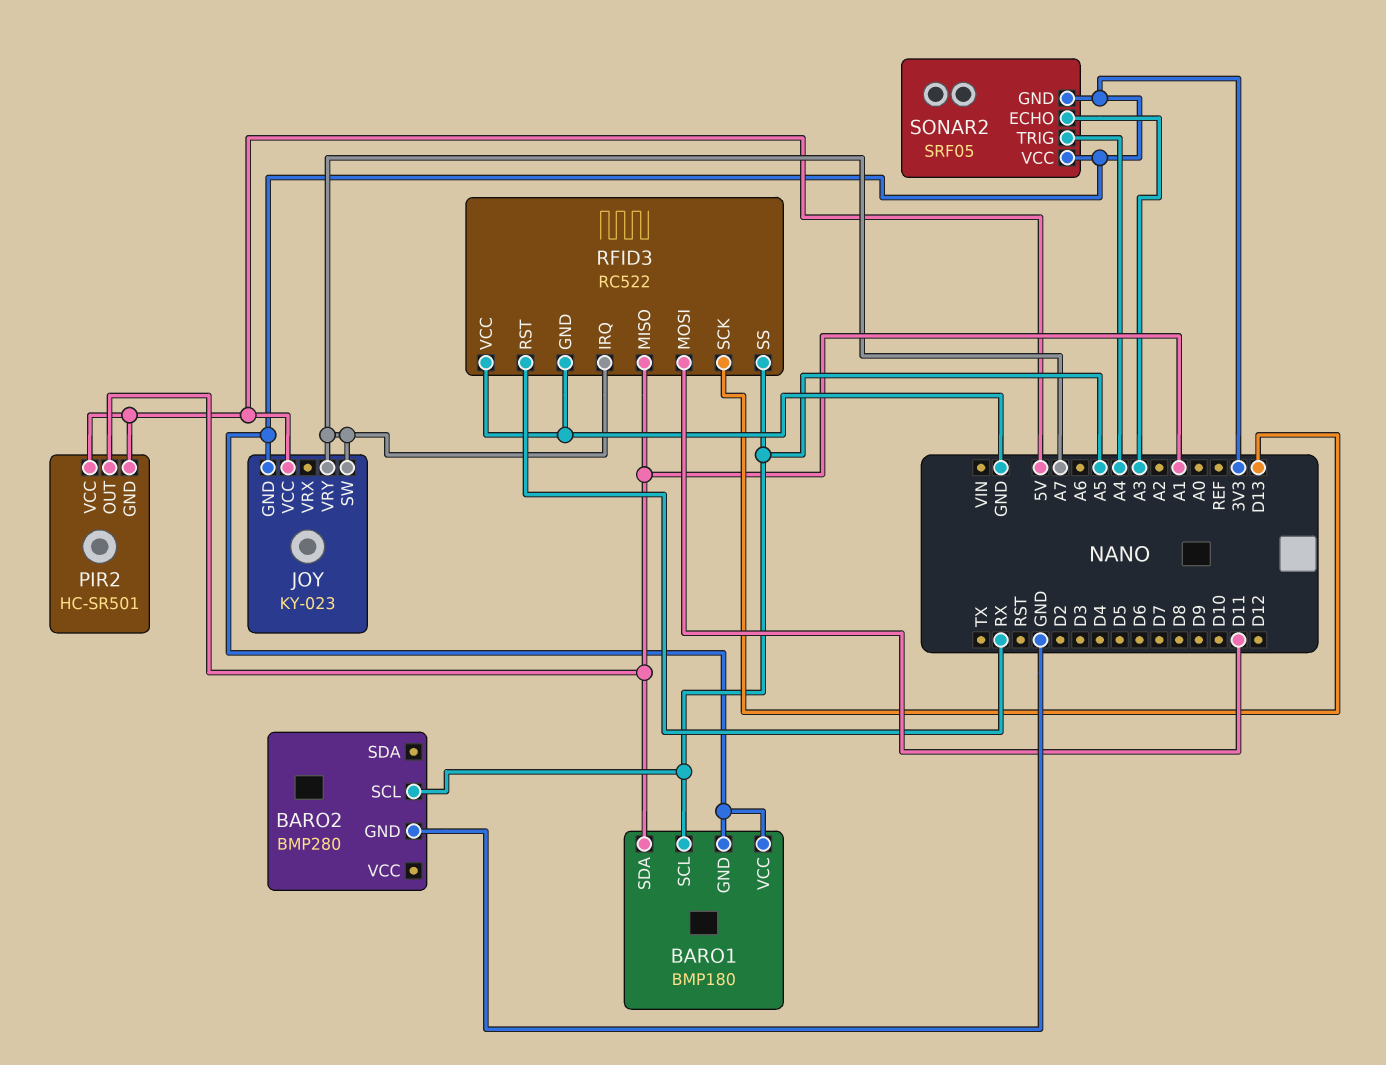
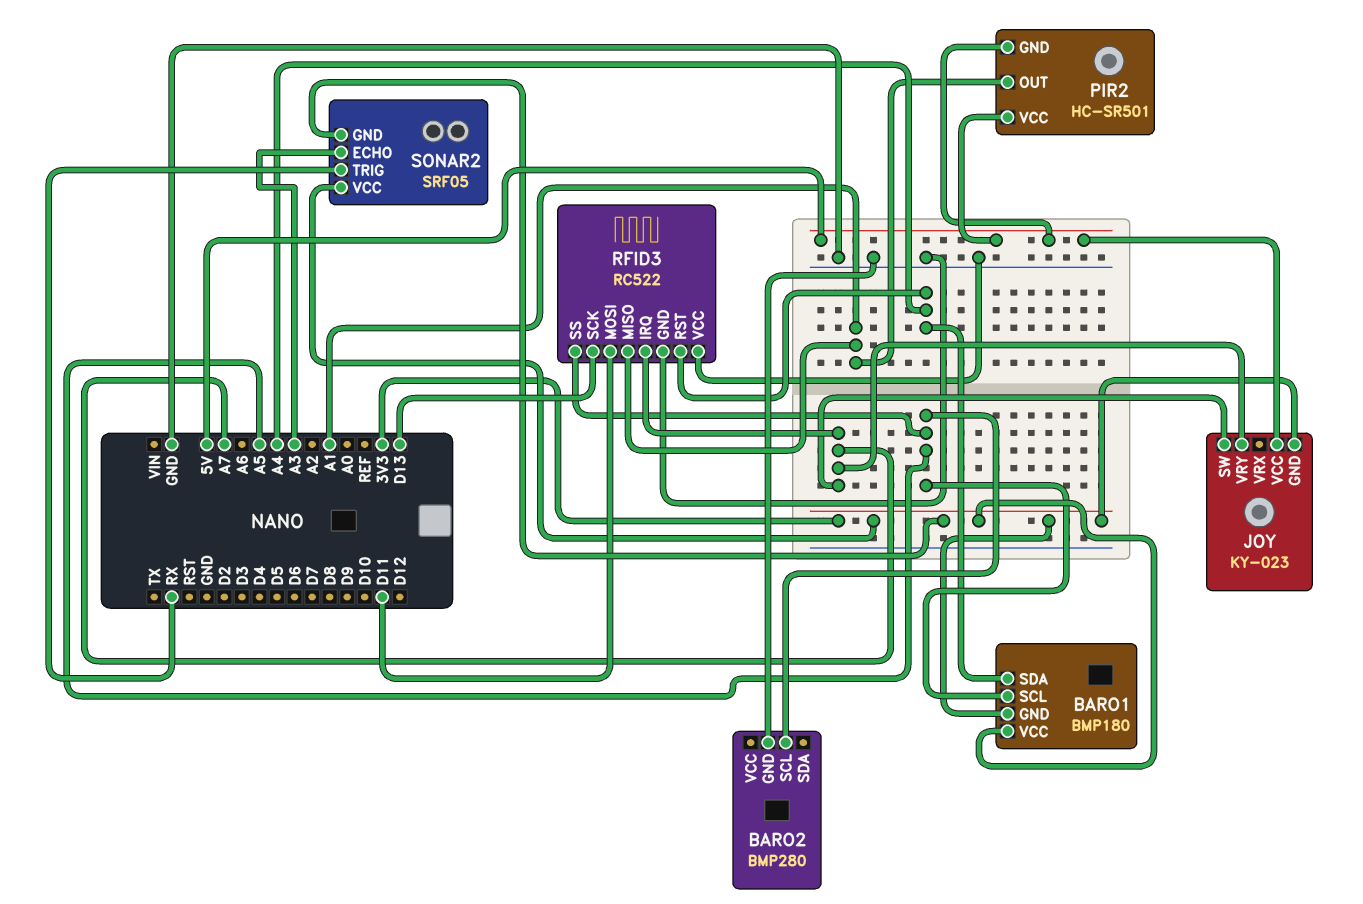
BARO1 pin SDA: A1 -> A4
RFID3 pin RST: RX -> A4
SONAR2 pin TRIG: A4 -> RX

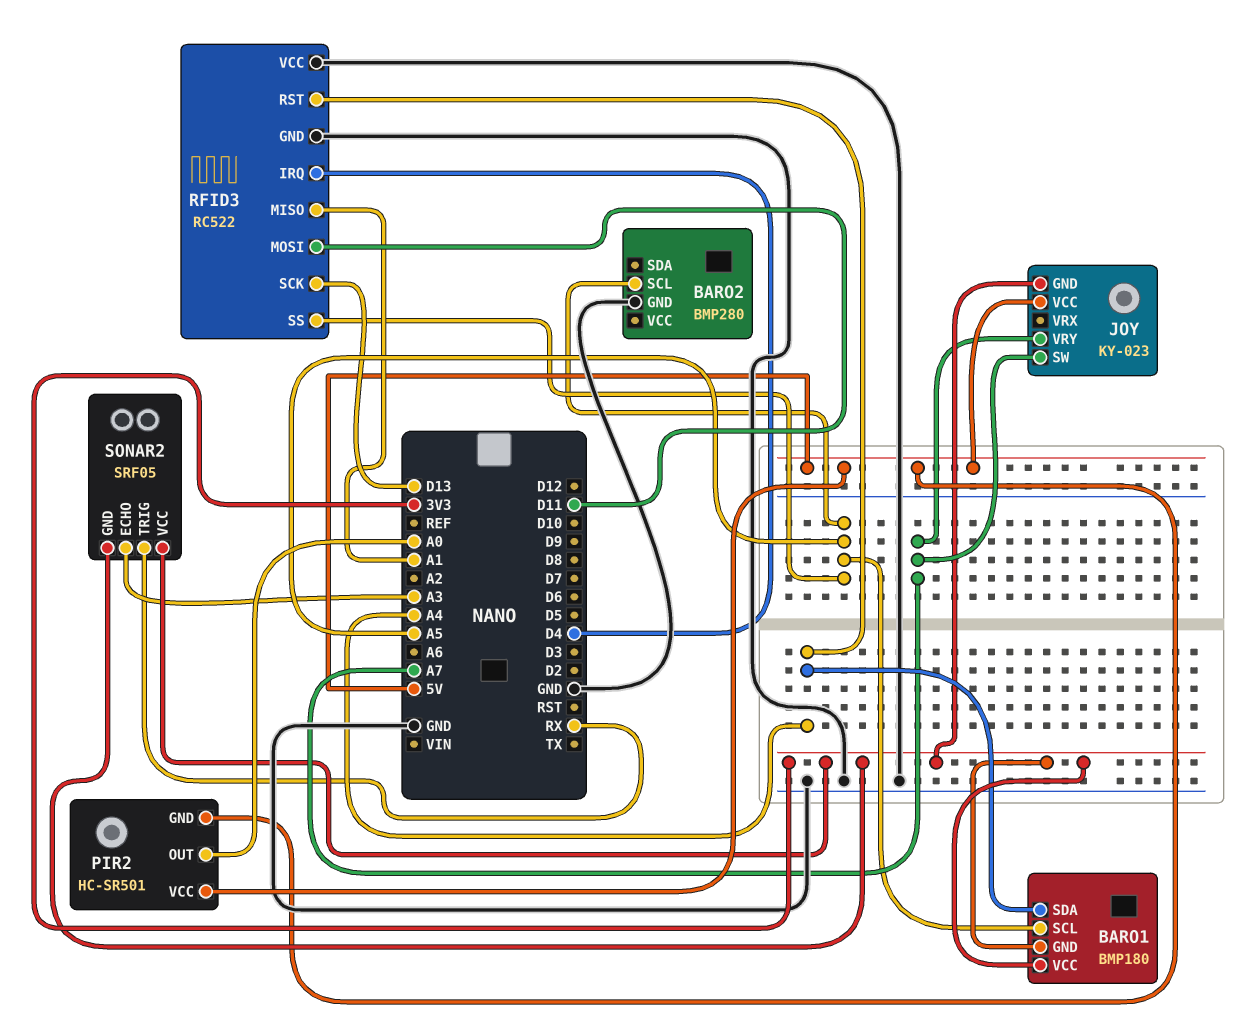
PIR2 pin OUT: A1 -> A0
RFID3 pin IRQ: A7 -> D4

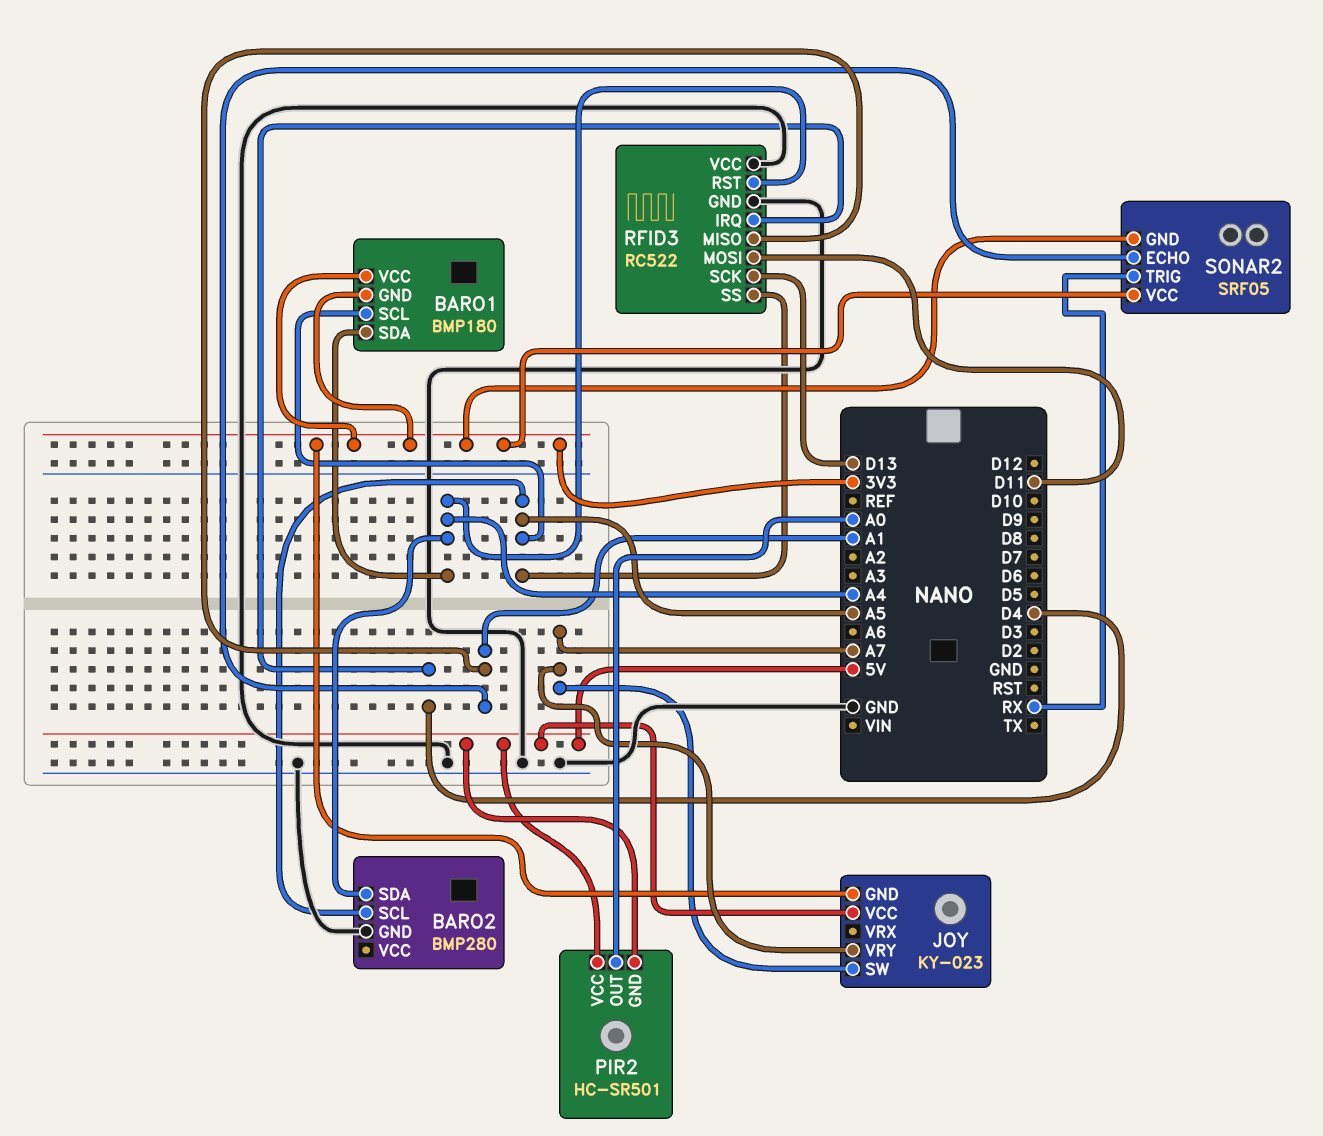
BARO2 pin SDA: none -> A4
SONAR2 pin ECHO: A3 -> A1

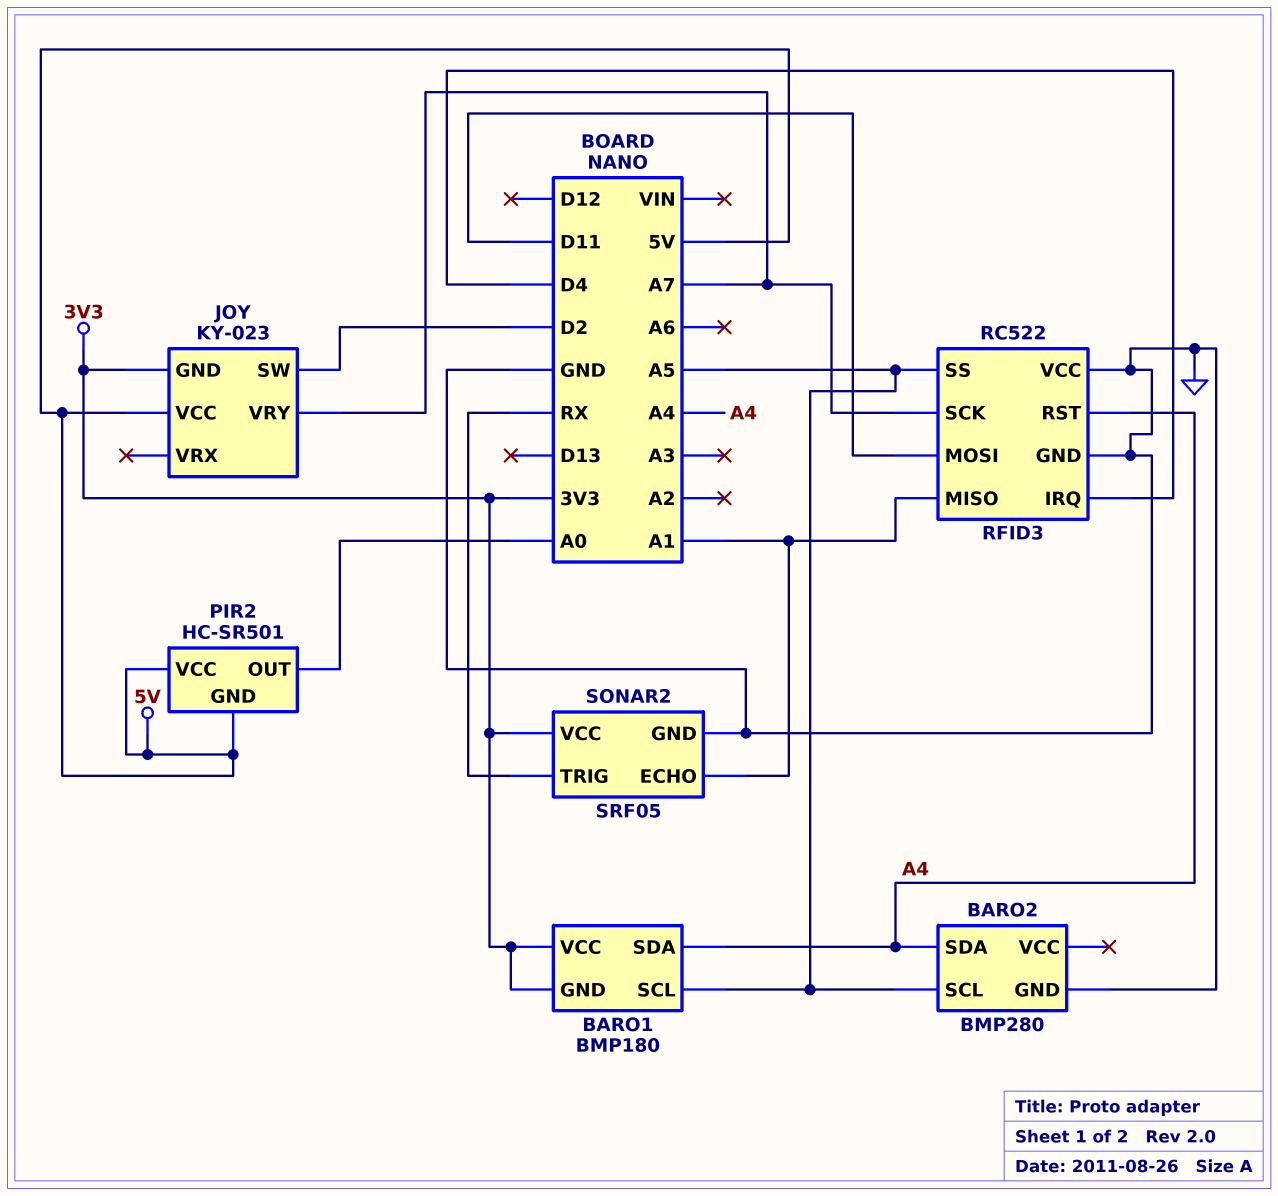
JOY pin SW: A7 -> D2
RFID3 pin SCK: D13 -> A7
SONAR2 pin GND: 3V3 -> GND

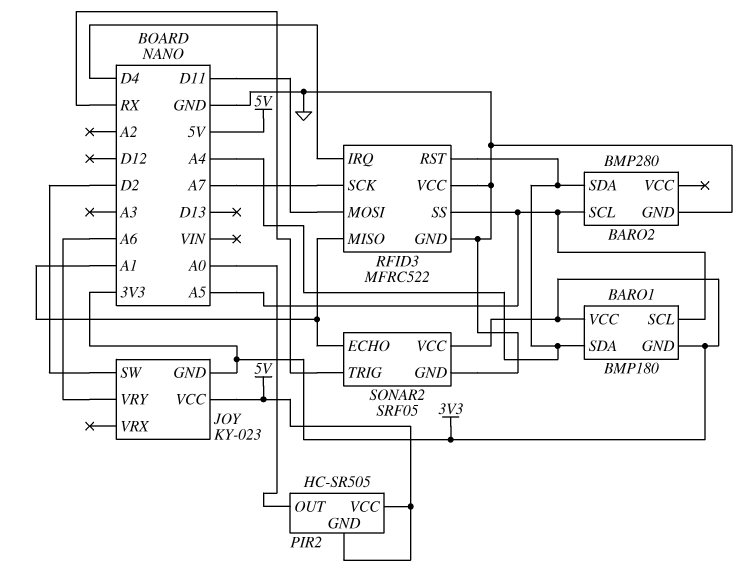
JOY pin VRY: A7 -> A6
PIR2: HC-SR501 -> HC-SR505
RFID3: RC522 -> MFRC522

